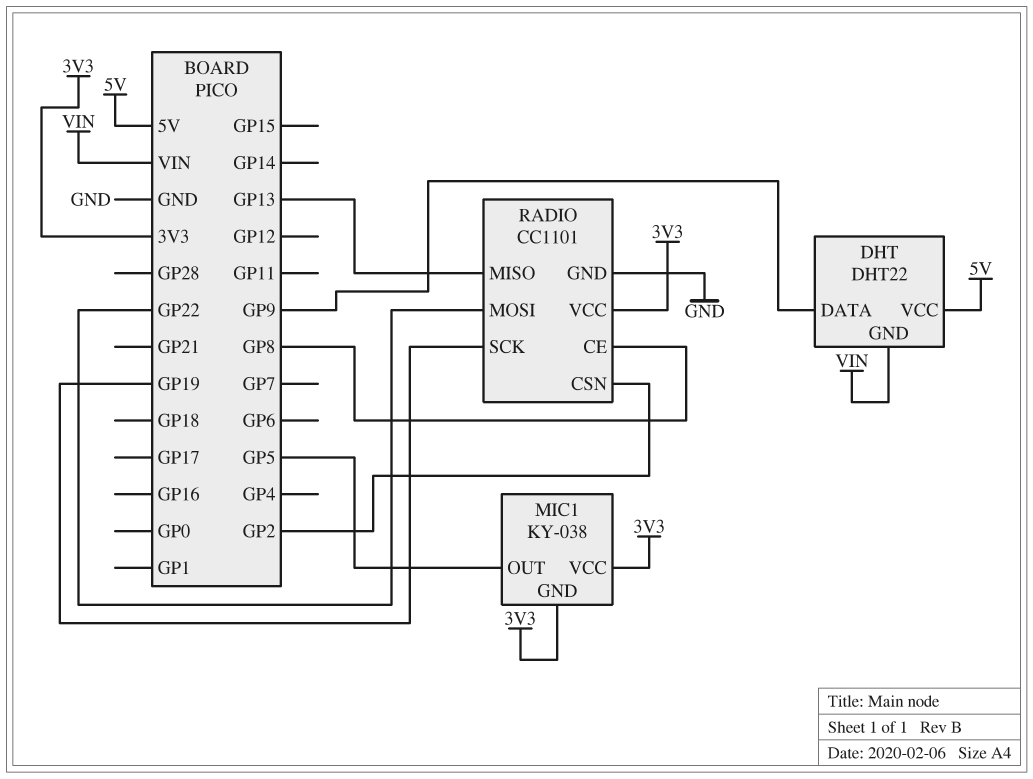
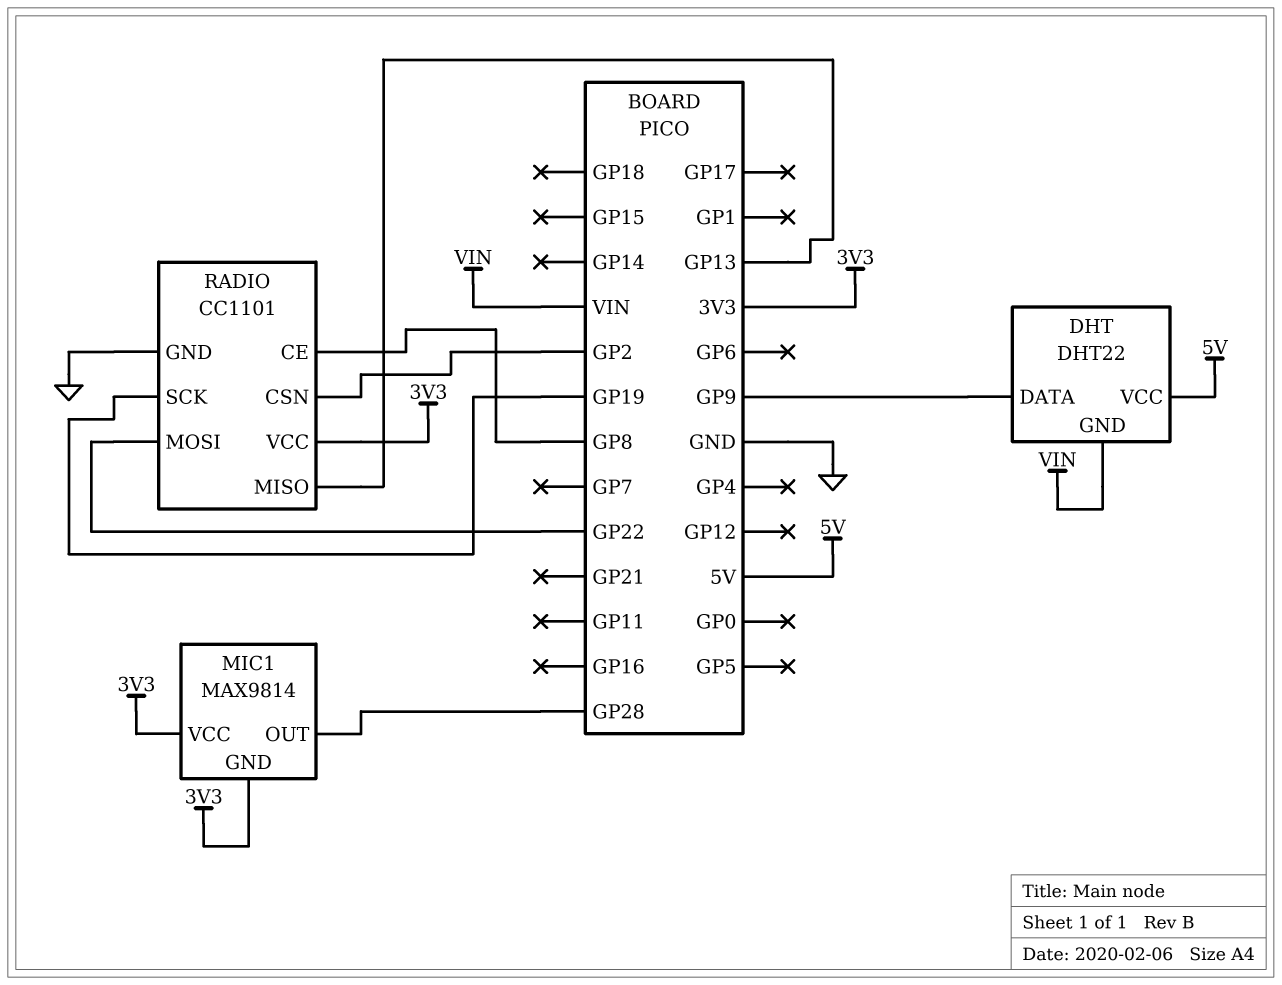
MIC1: KY-038 -> MAX9814
MIC1 pin OUT: GP5 -> GP28

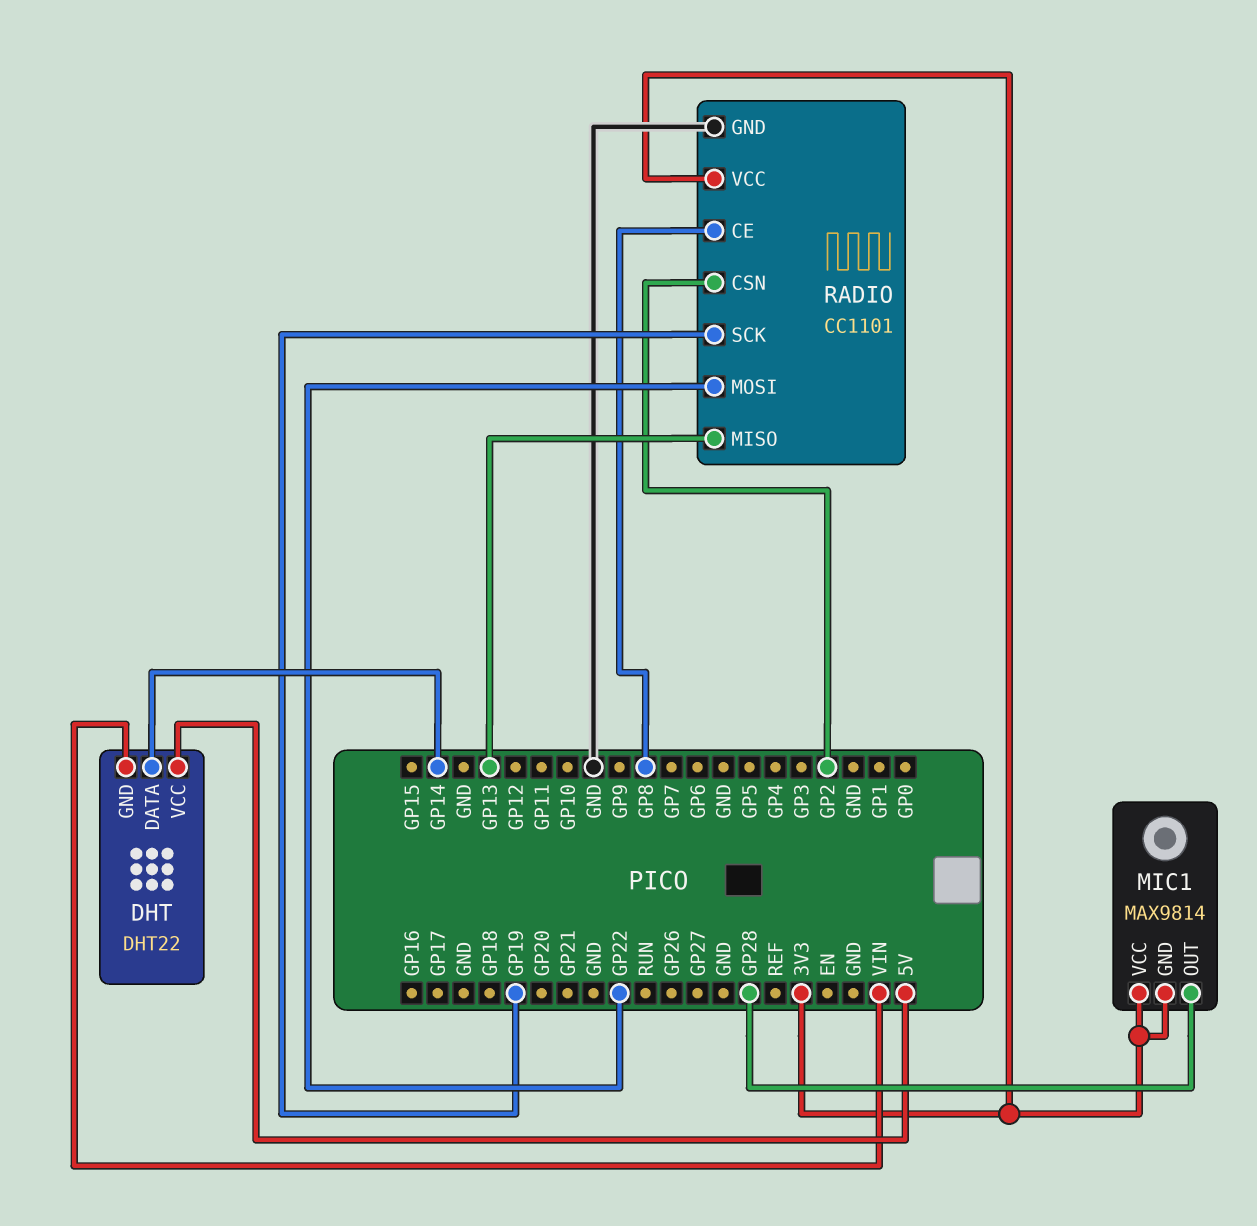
DHT pin DATA: GP9 -> GP14

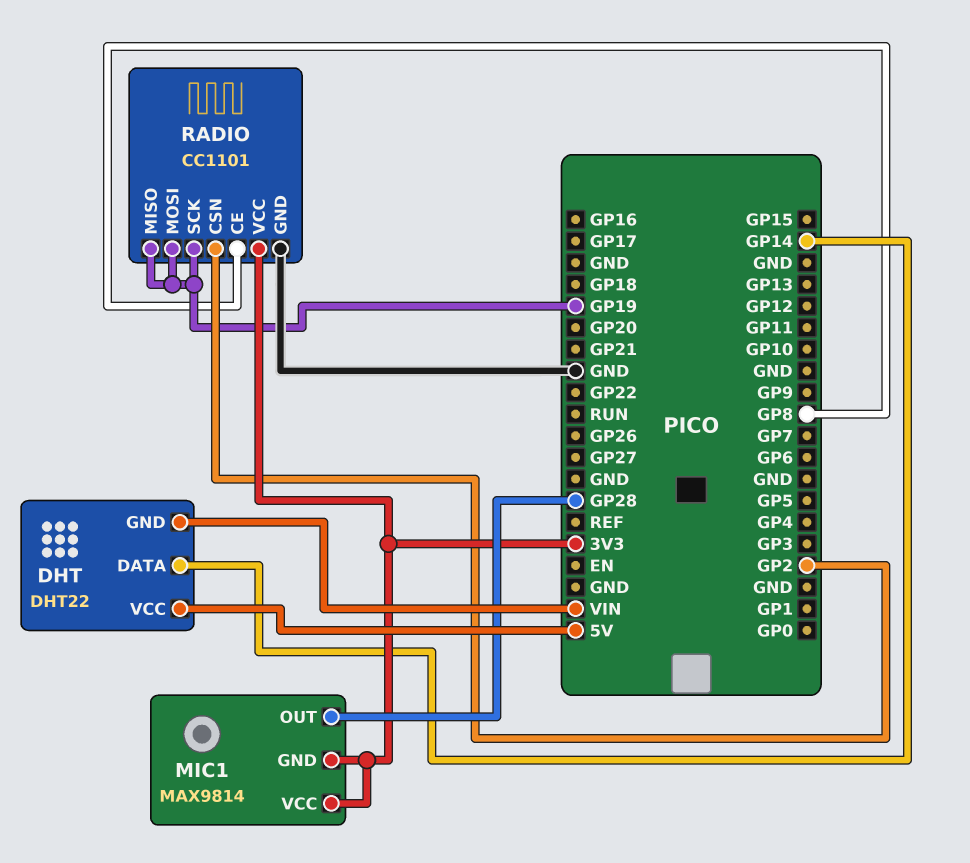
RADIO pin MISO: GP13 -> GP19
RADIO pin MOSI: GP22 -> GP19

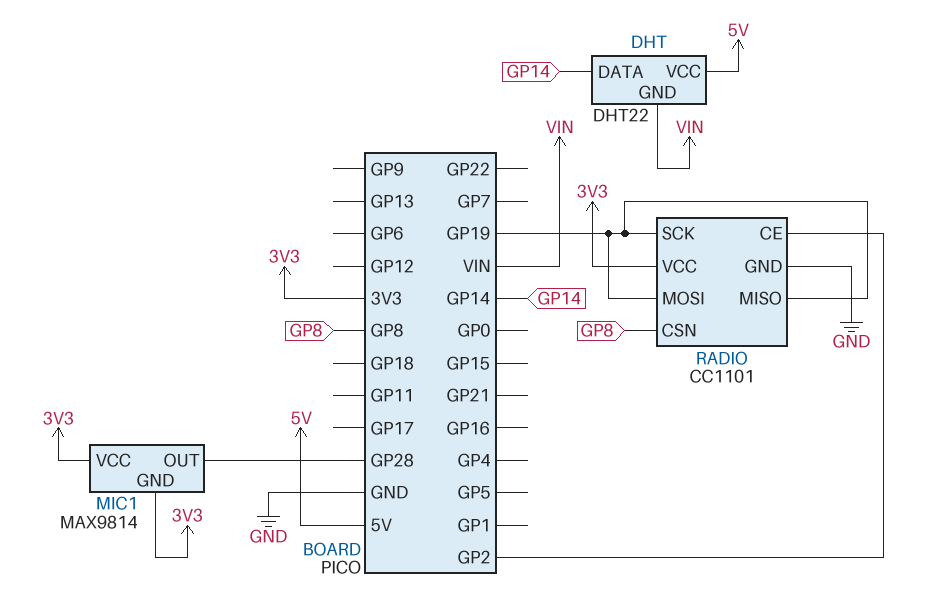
RADIO pin CE: GP8 -> GP2
RADIO pin CSN: GP2 -> GP8

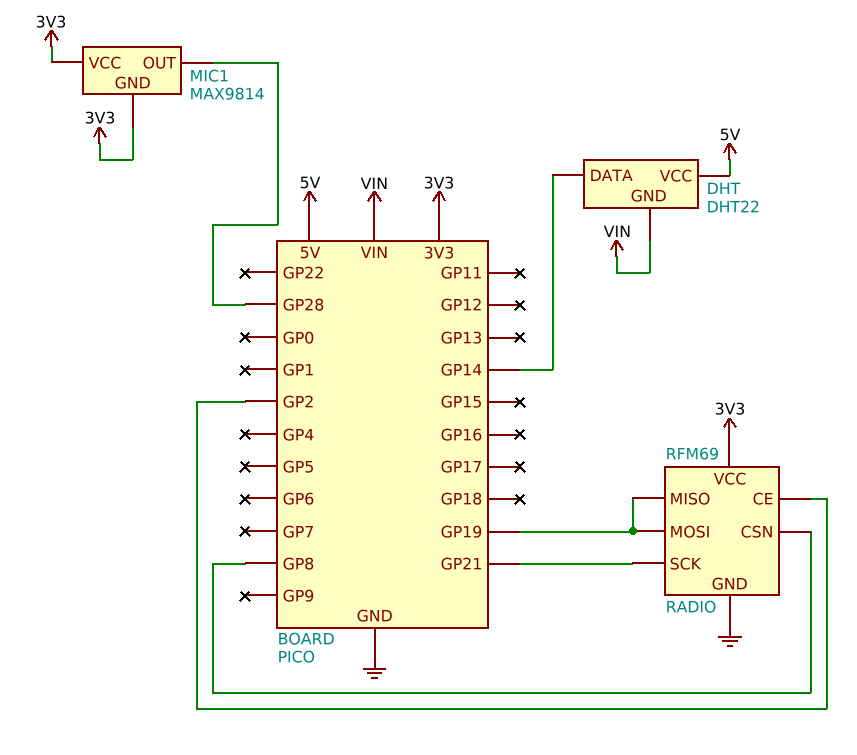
RADIO: CC1101 -> RFM69
RADIO pin SCK: GP19 -> GP21

